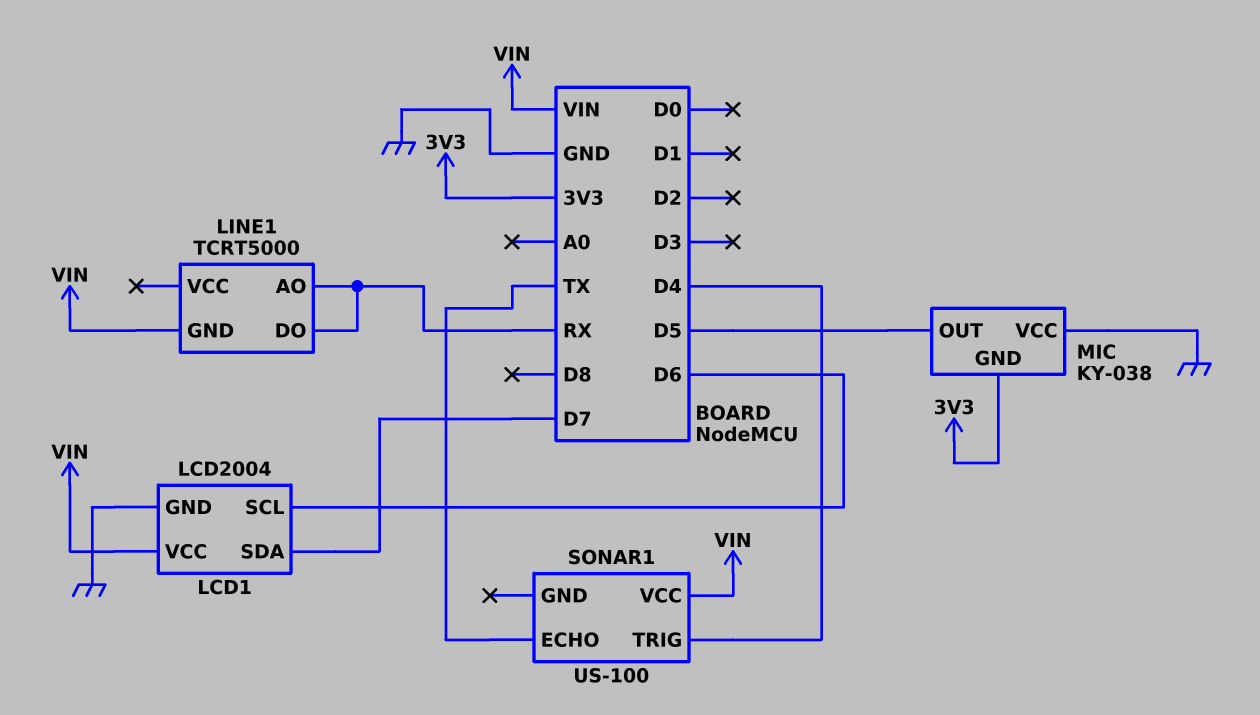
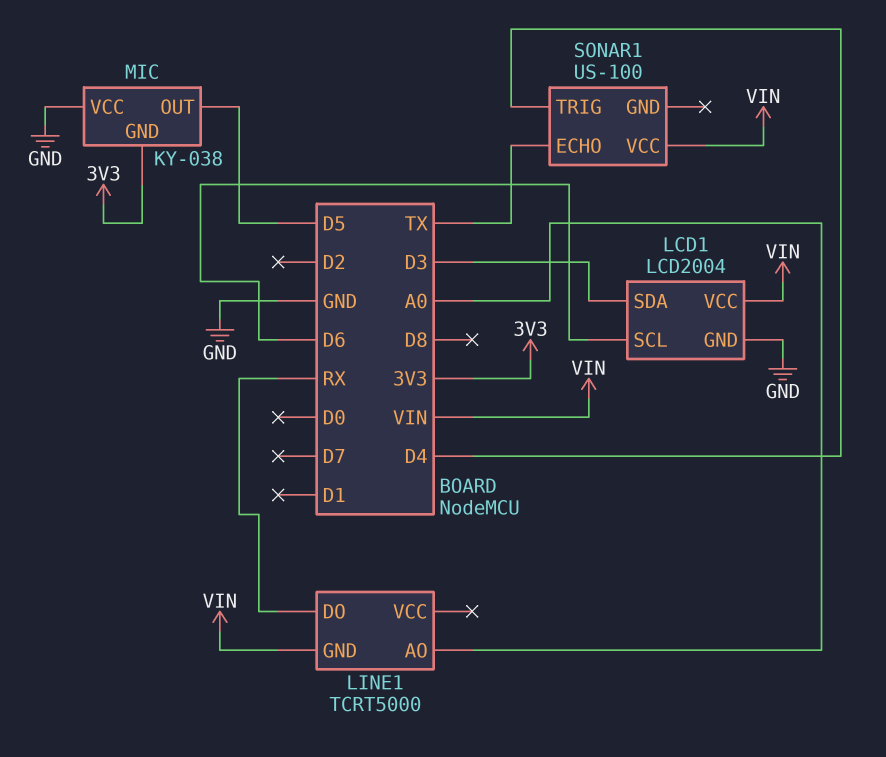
LCD1 pin SDA: D7 -> D3
LINE1 pin AO: RX -> A0

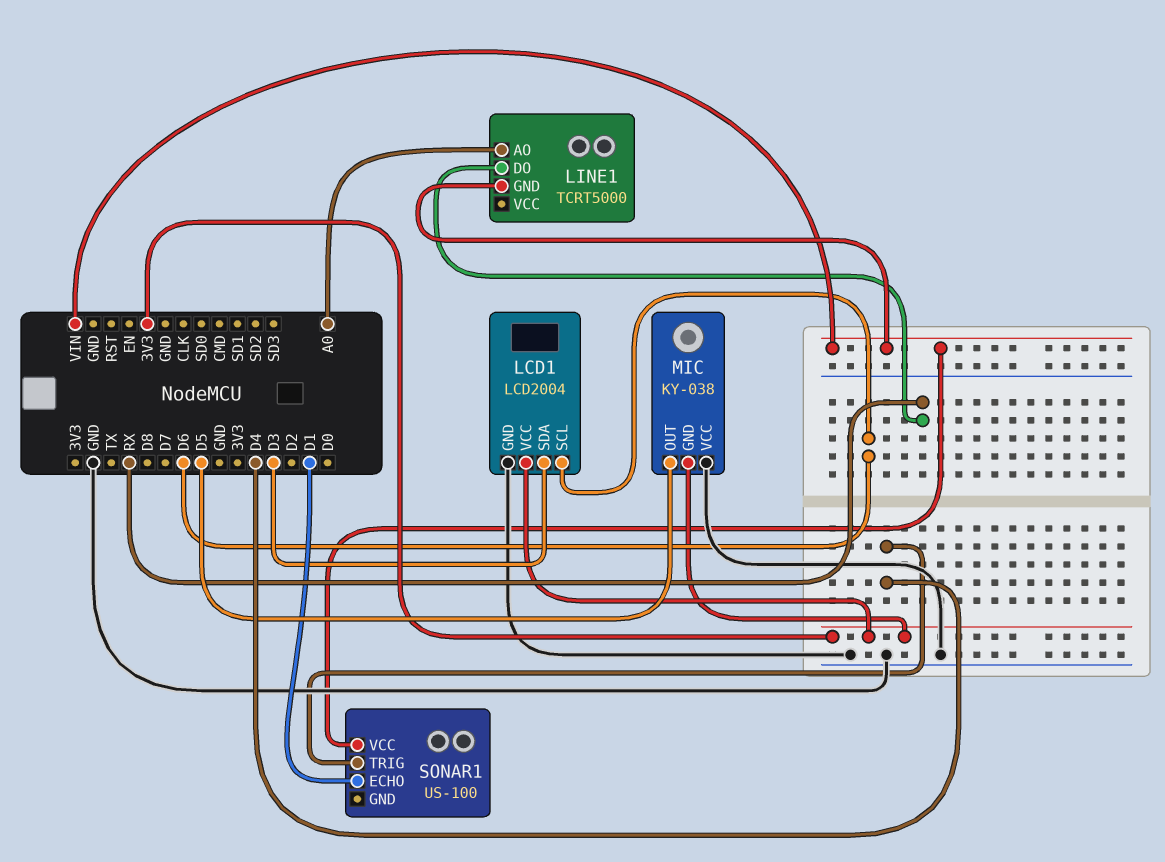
LCD1 pin VCC: VIN -> 3V3
SONAR1 pin ECHO: TX -> D1

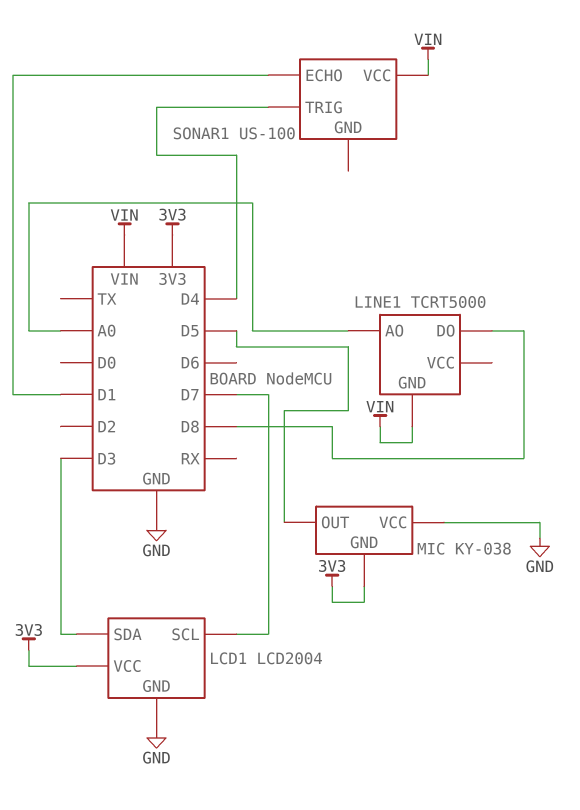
LCD1 pin SCL: D6 -> D7
LINE1 pin DO: RX -> D8

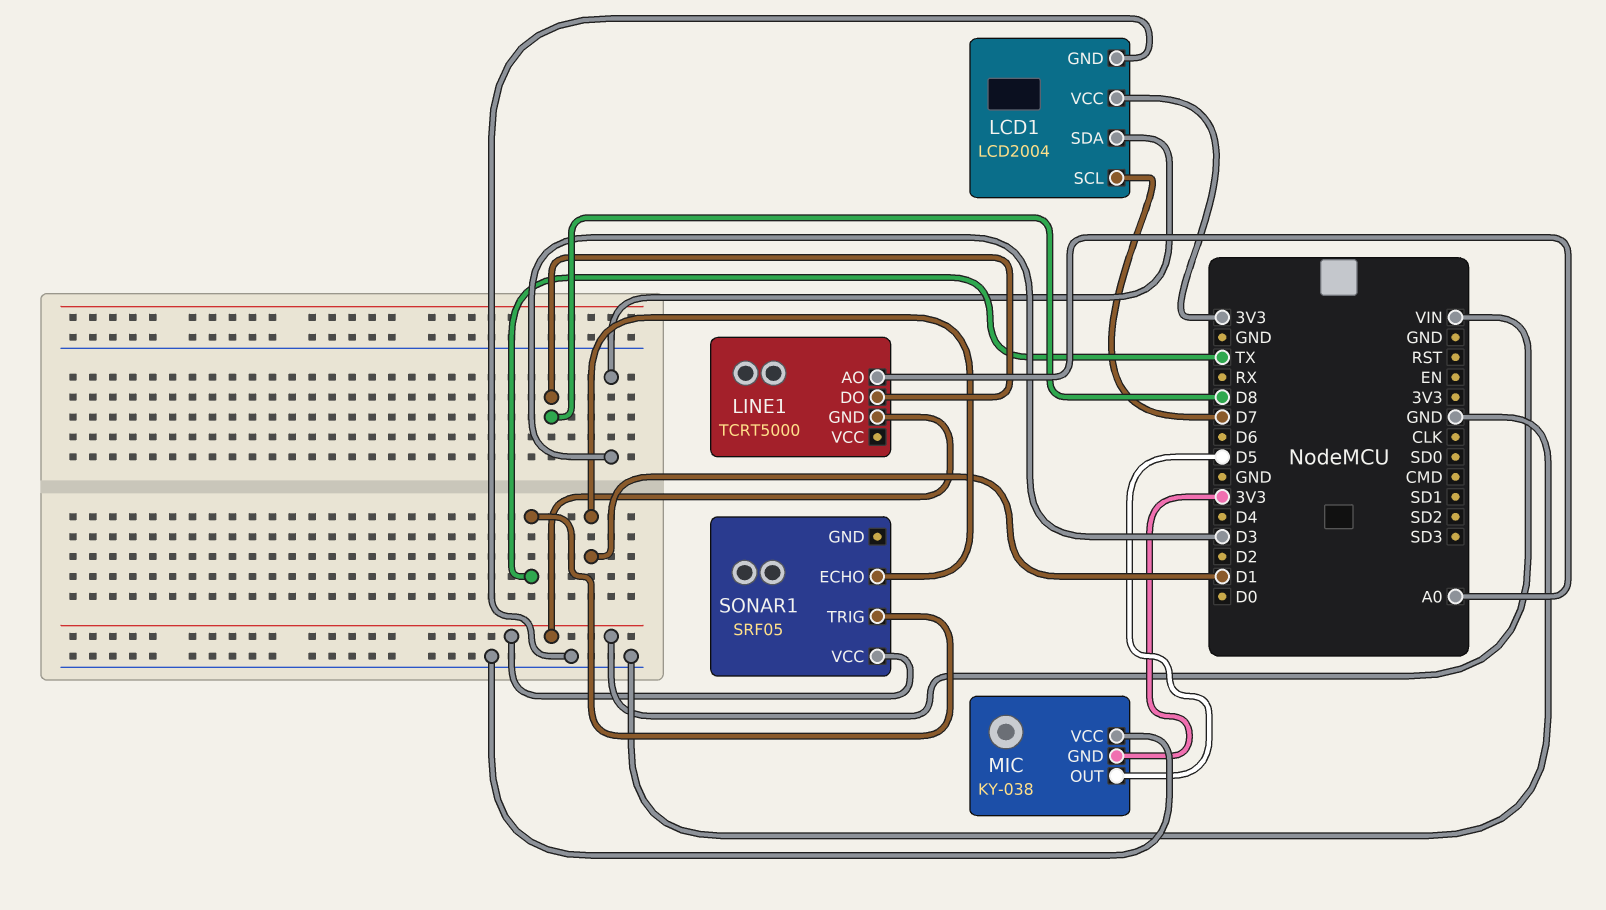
SONAR1: US-100 -> SRF05
SONAR1 pin TRIG: D4 -> TX

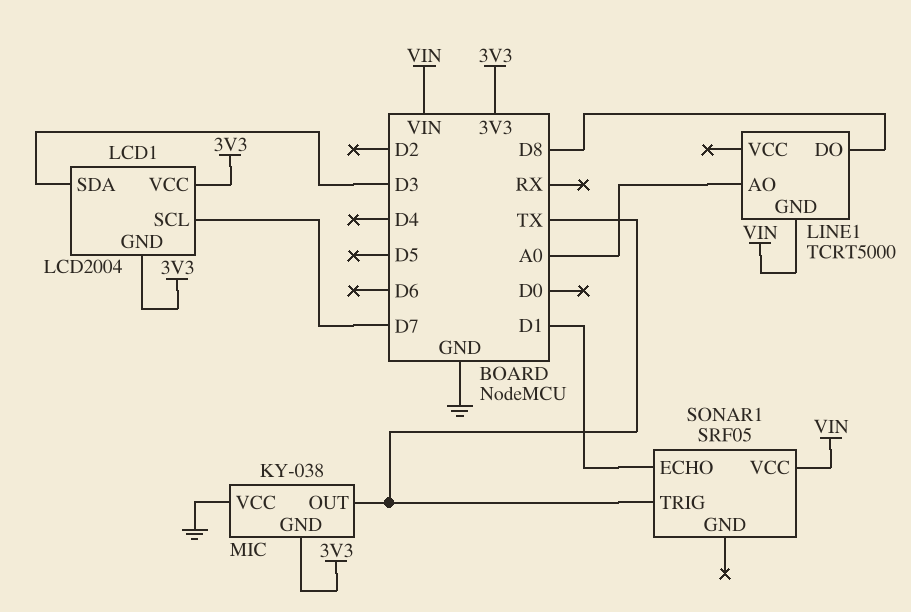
LCD1 pin GND: GND -> 3V3
MIC pin OUT: D5 -> TX

